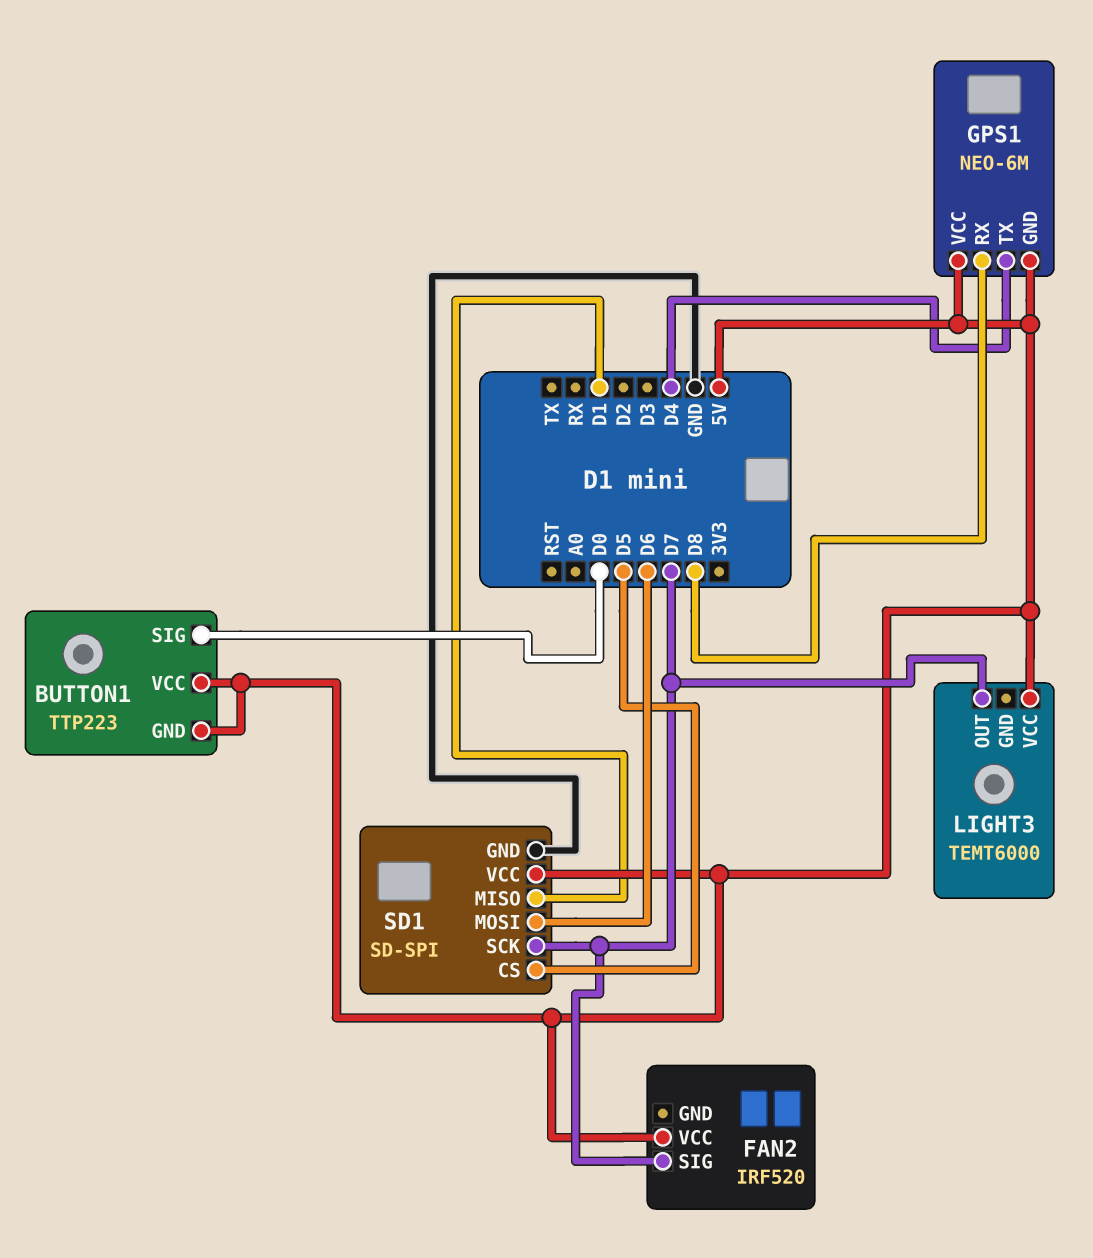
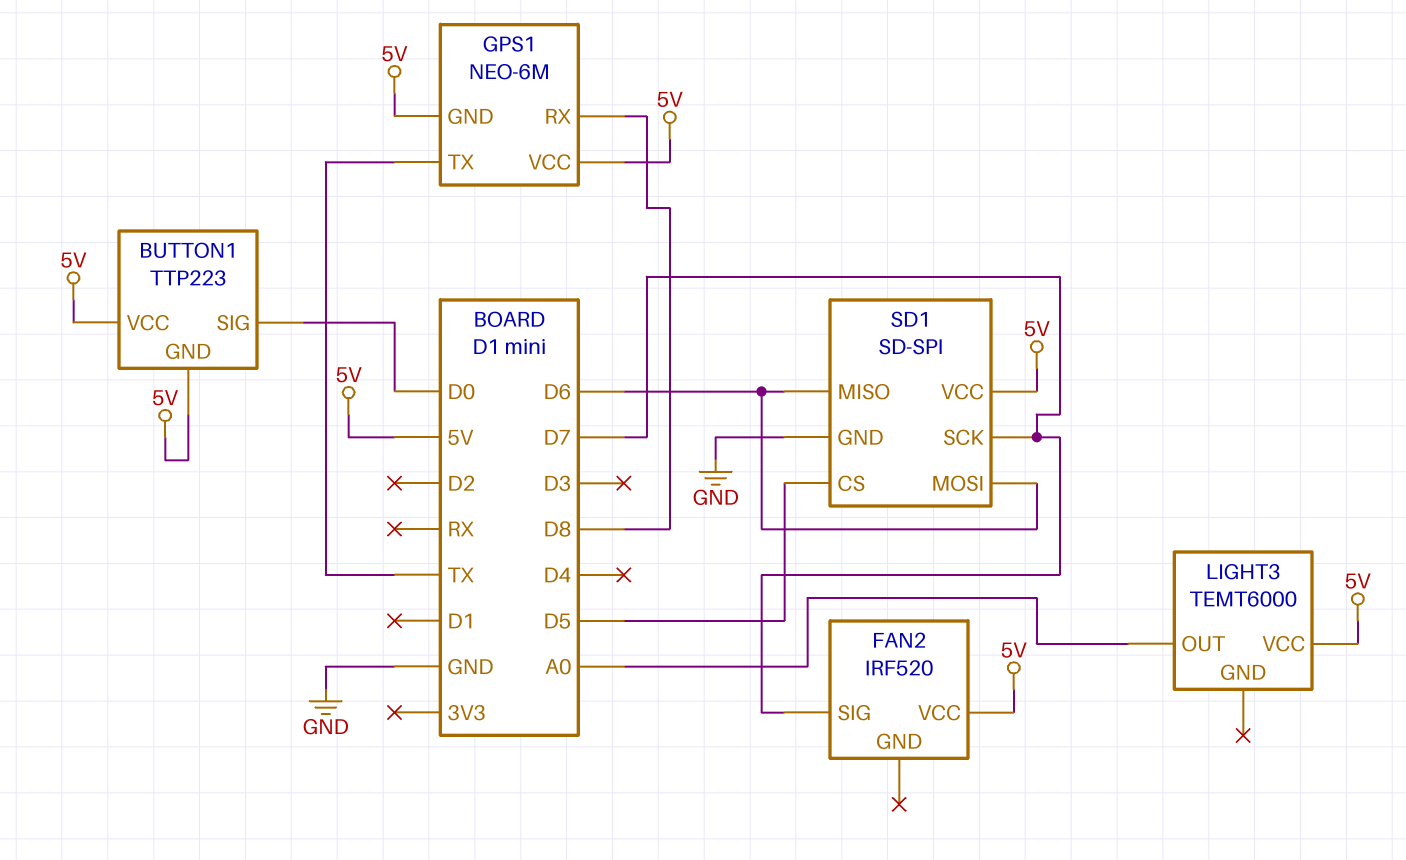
GPS1 pin TX: D4 -> TX
LIGHT3 pin OUT: D7 -> A0
SD1 pin MISO: D1 -> D6

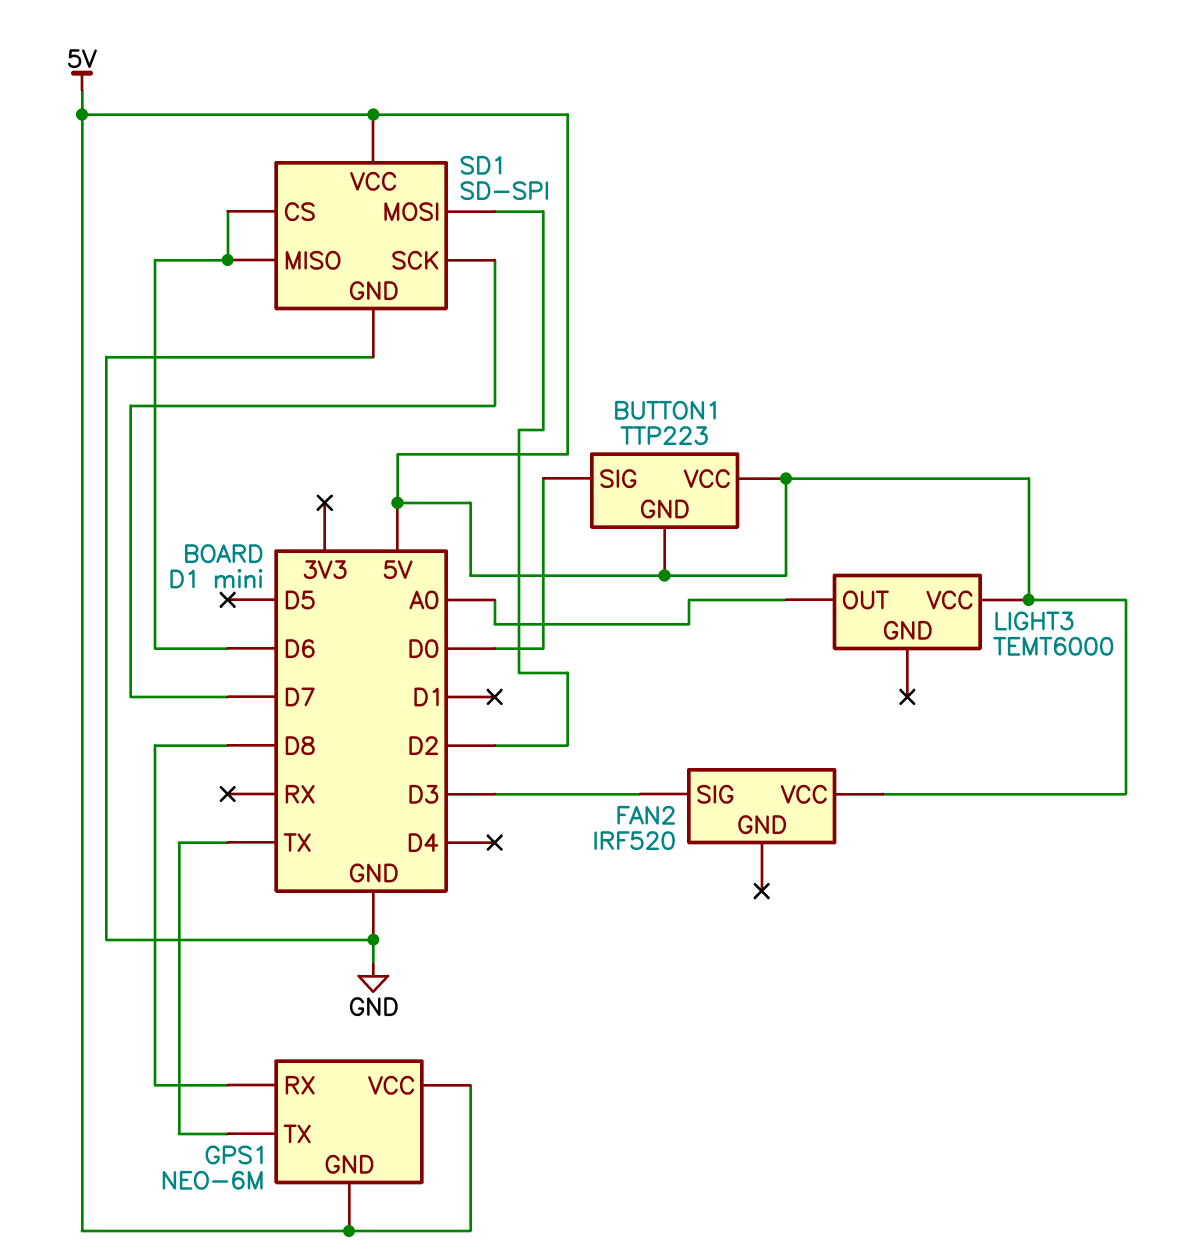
FAN2 pin SIG: D7 -> D3
SD1 pin CS: D5 -> D6
SD1 pin MOSI: D6 -> D2

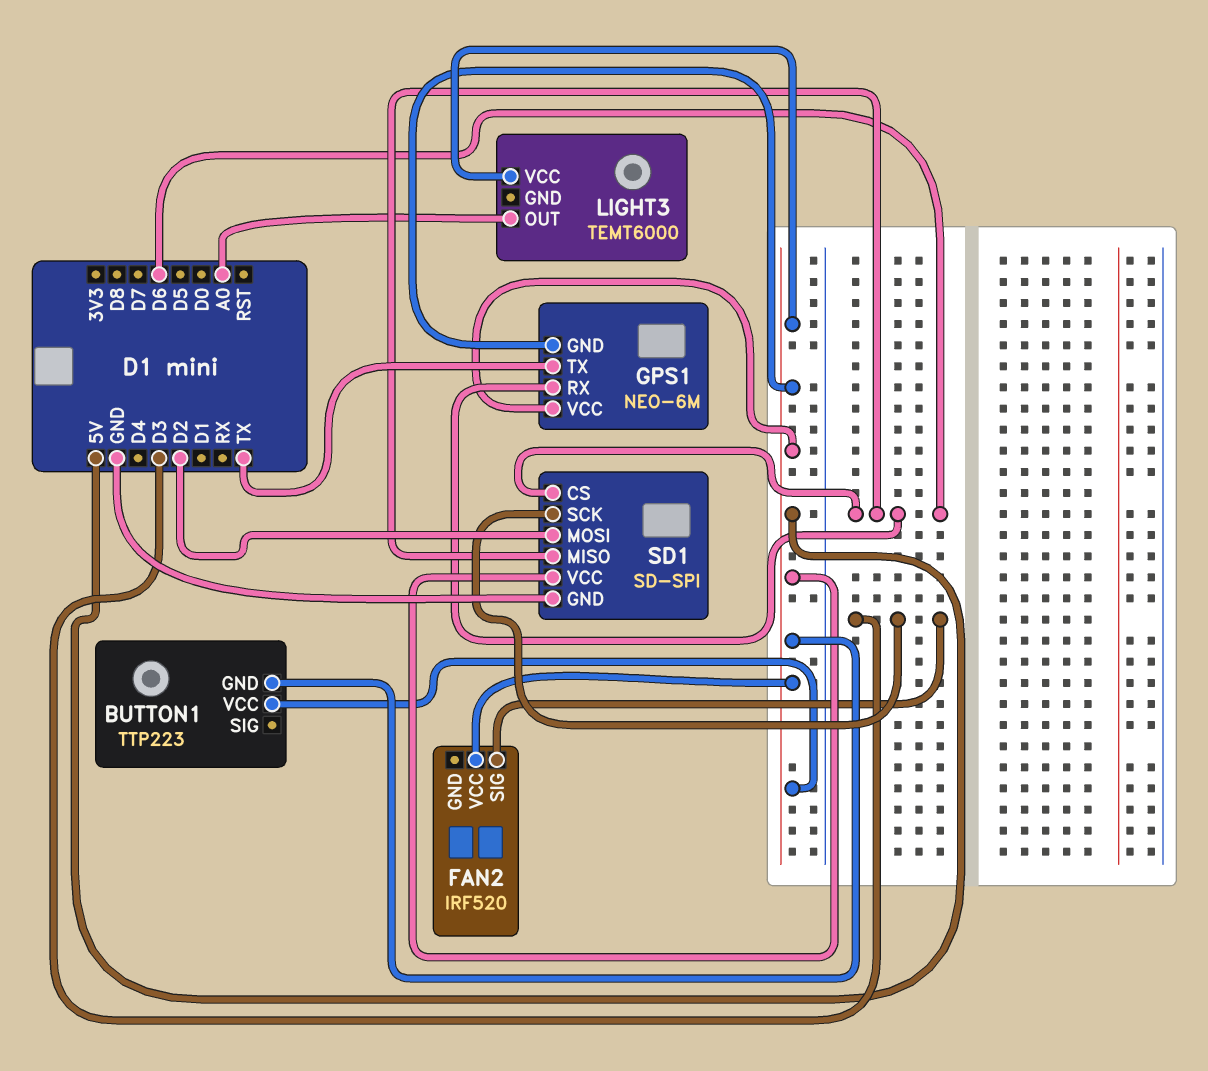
BUTTON1 pin SIG: D0 -> none
GPS1 pin RX: D8 -> D6
SD1 pin SCK: D7 -> D3

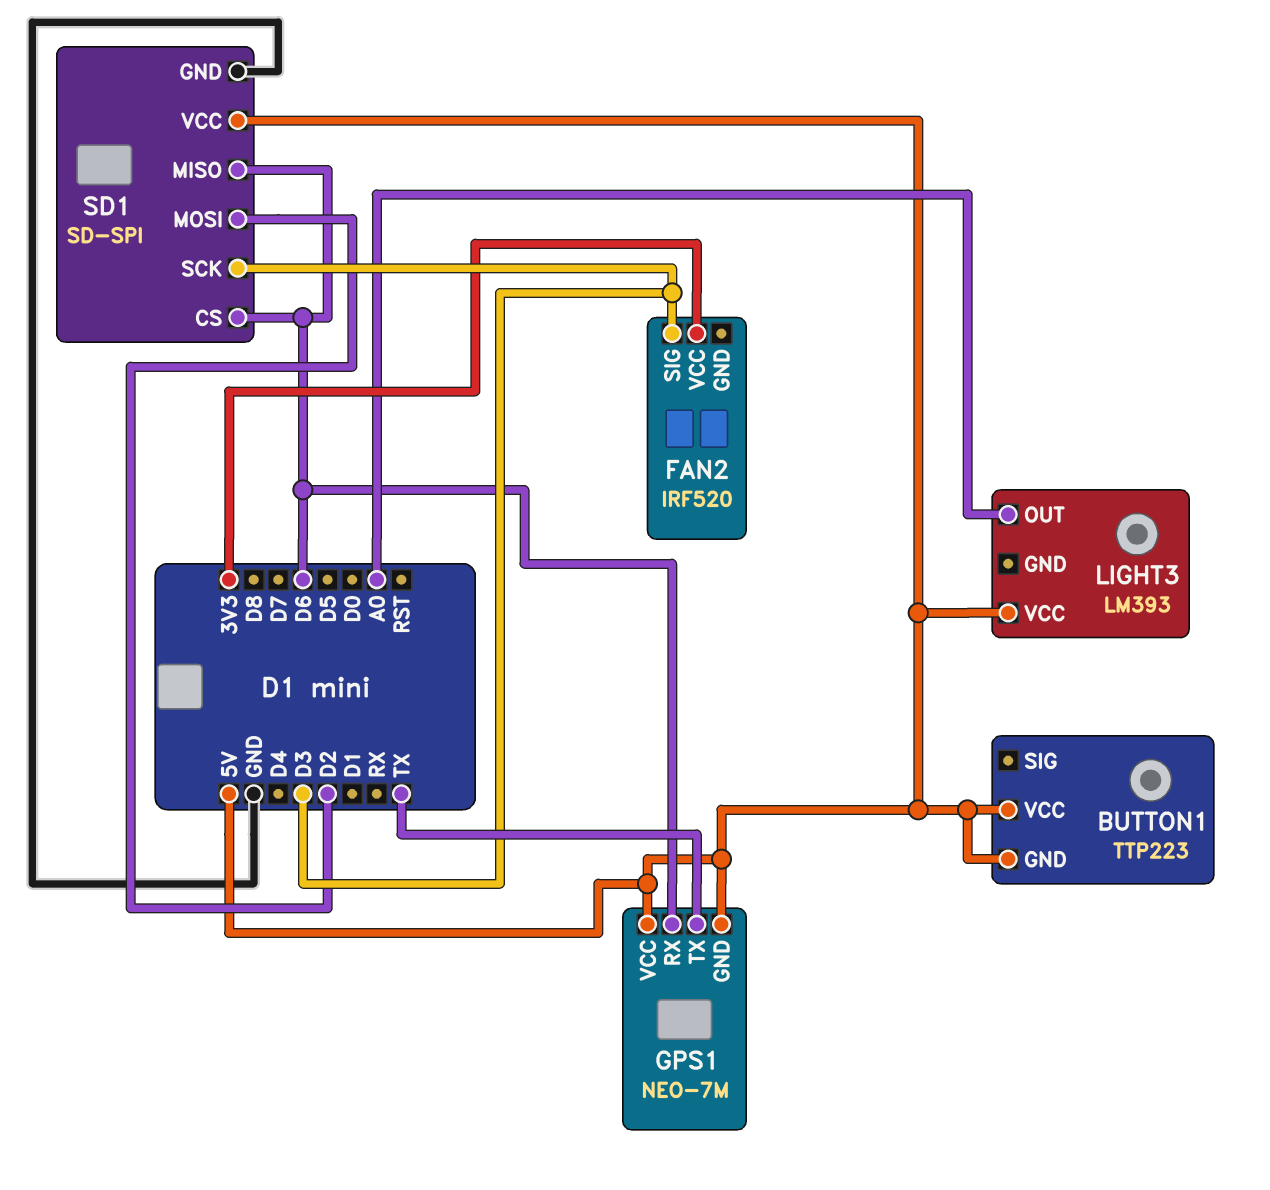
FAN2 pin VCC: 5V -> 3V3
GPS1: NEO-6M -> NEO-7M
LIGHT3: TEMT6000 -> LM393

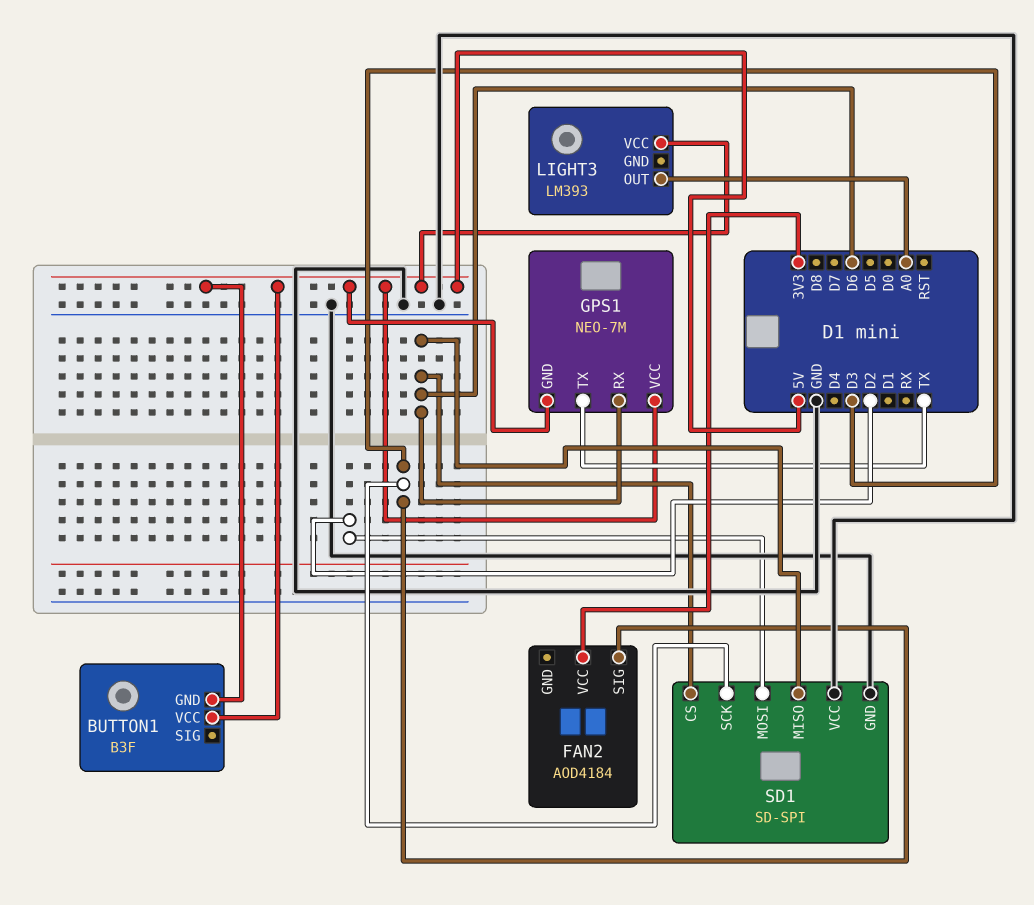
BUTTON1: TTP223 -> B3F
FAN2: IRF520 -> AOD4184
SD1 pin VCC: 5V -> GND

